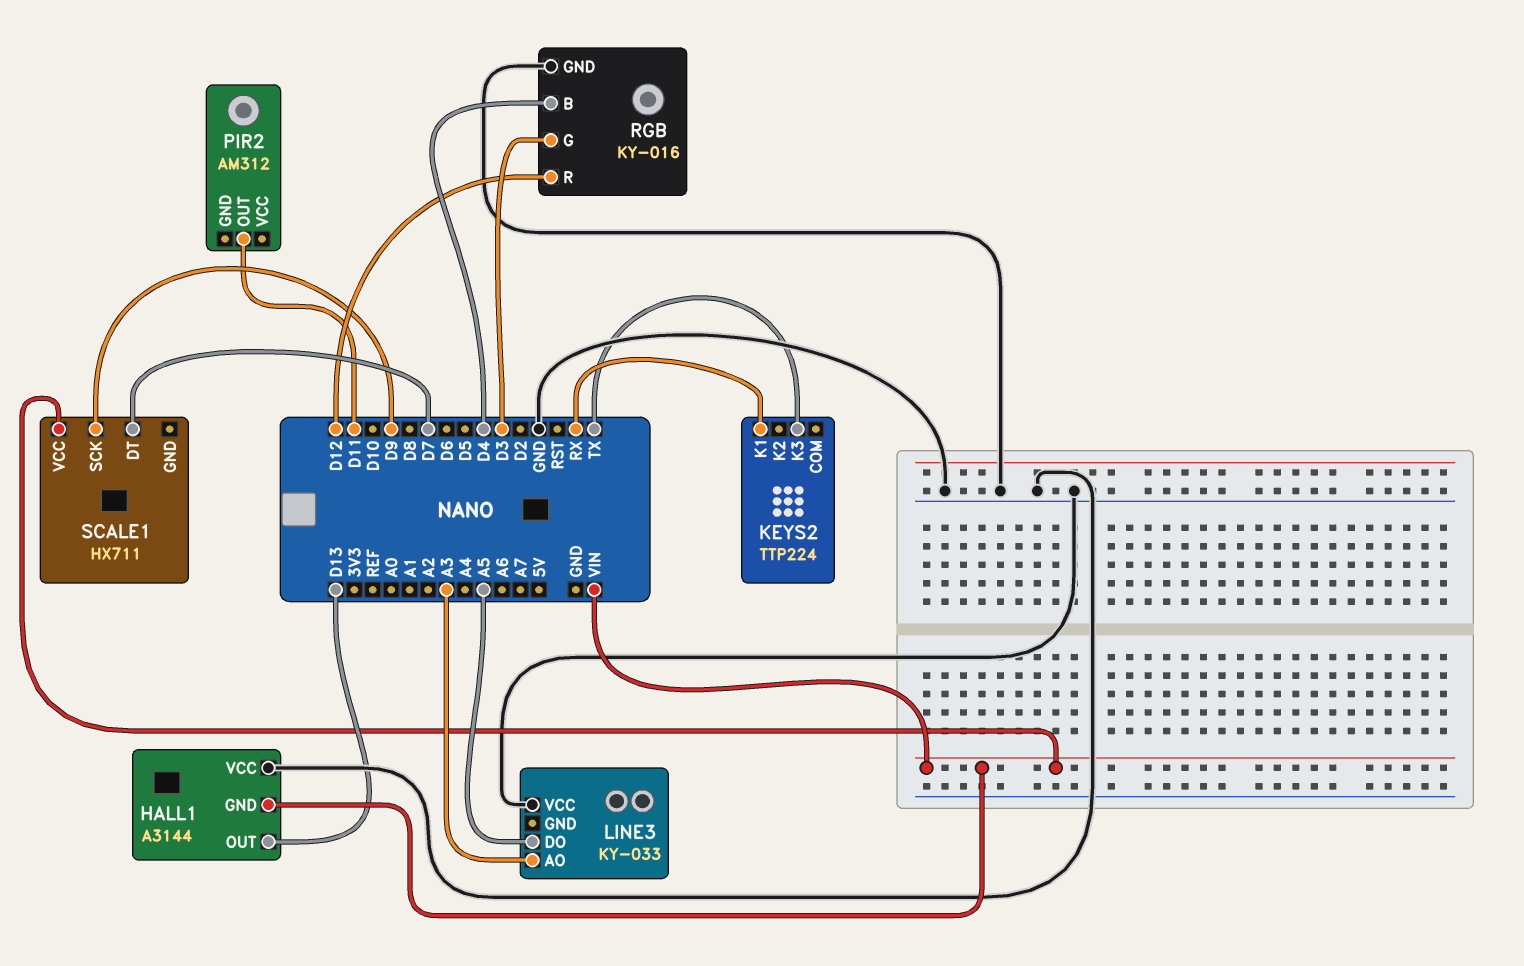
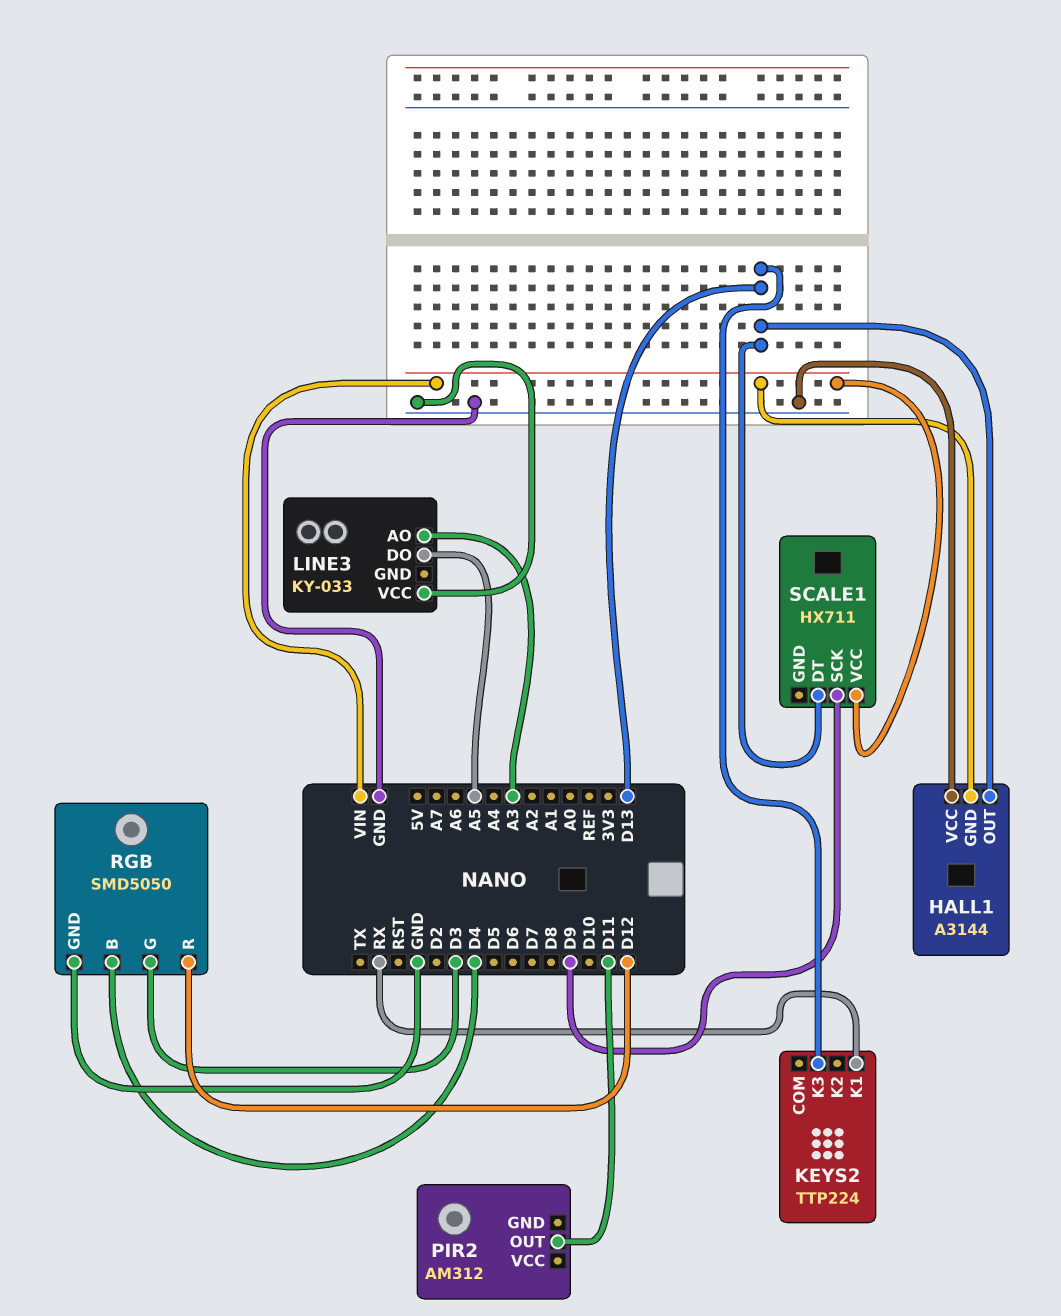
KEYS2 pin K3: TX -> D13
RGB: KY-016 -> SMD5050
SCALE1 pin DT: D7 -> D13

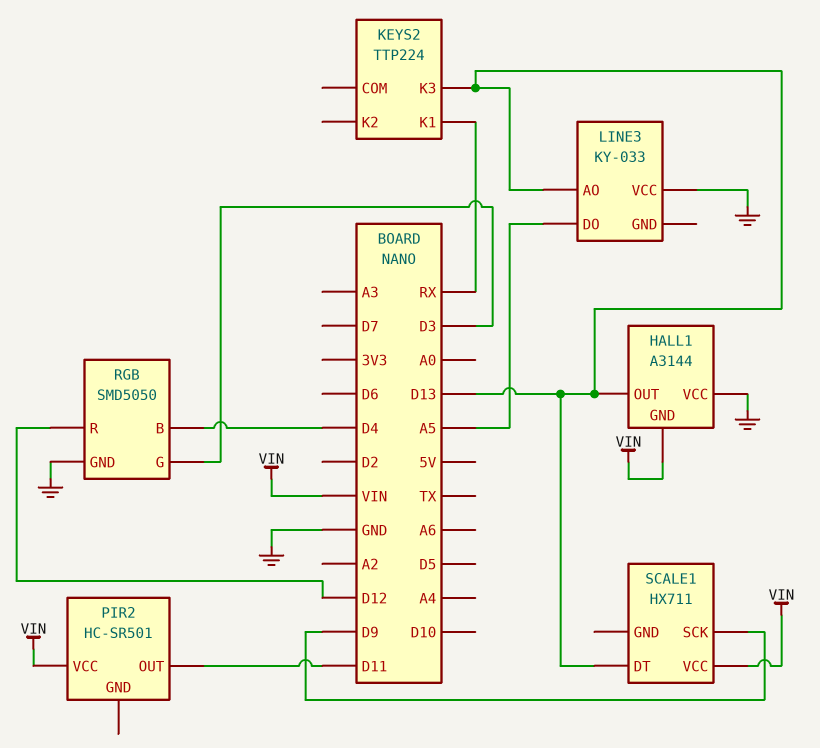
LINE3 pin AO: A3 -> D13
PIR2: AM312 -> HC-SR501
PIR2 pin VCC: none -> VIN

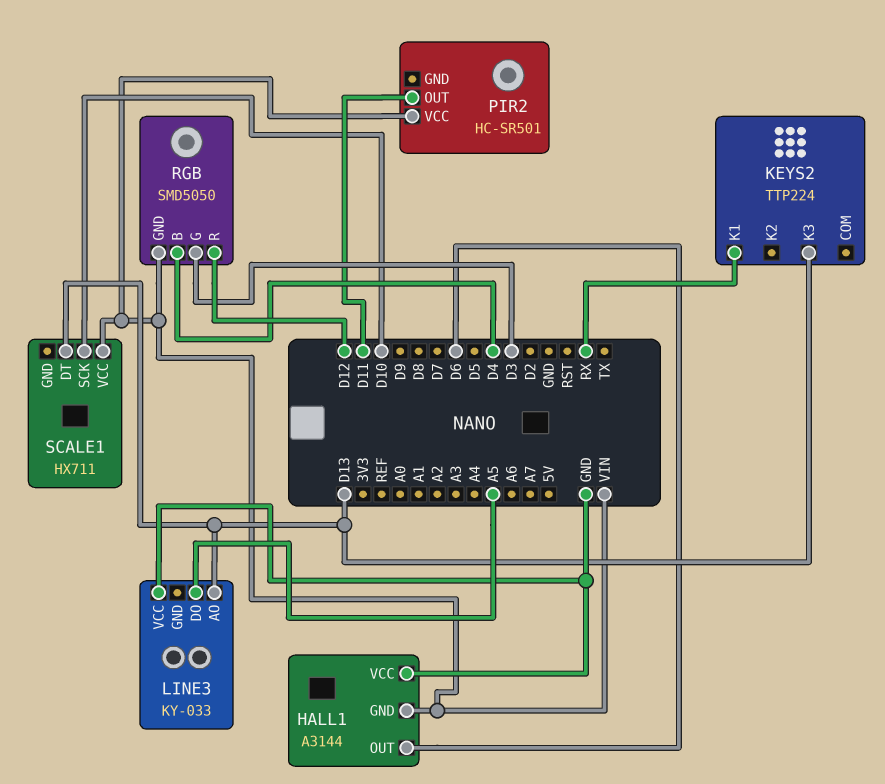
HALL1 pin OUT: D13 -> D6
RGB pin GND: GND -> VIN
SCALE1 pin SCK: D9 -> D10

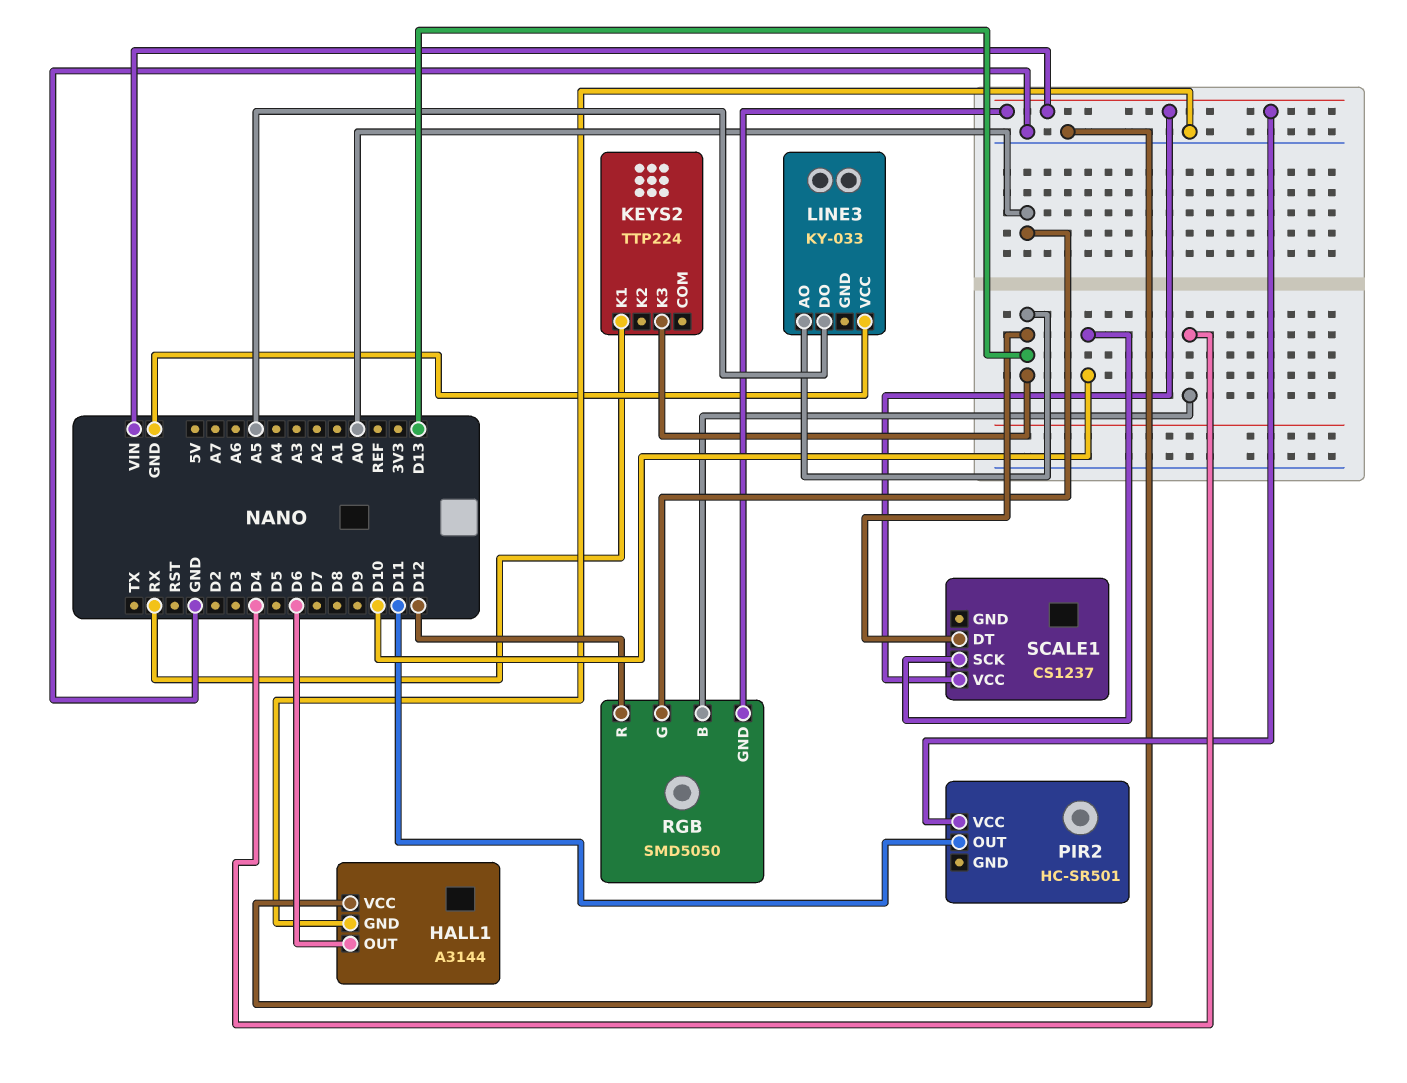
HALL1 pin GND: VIN -> GND
RGB pin G: D3 -> A0
SCALE1: HX711 -> CS1237

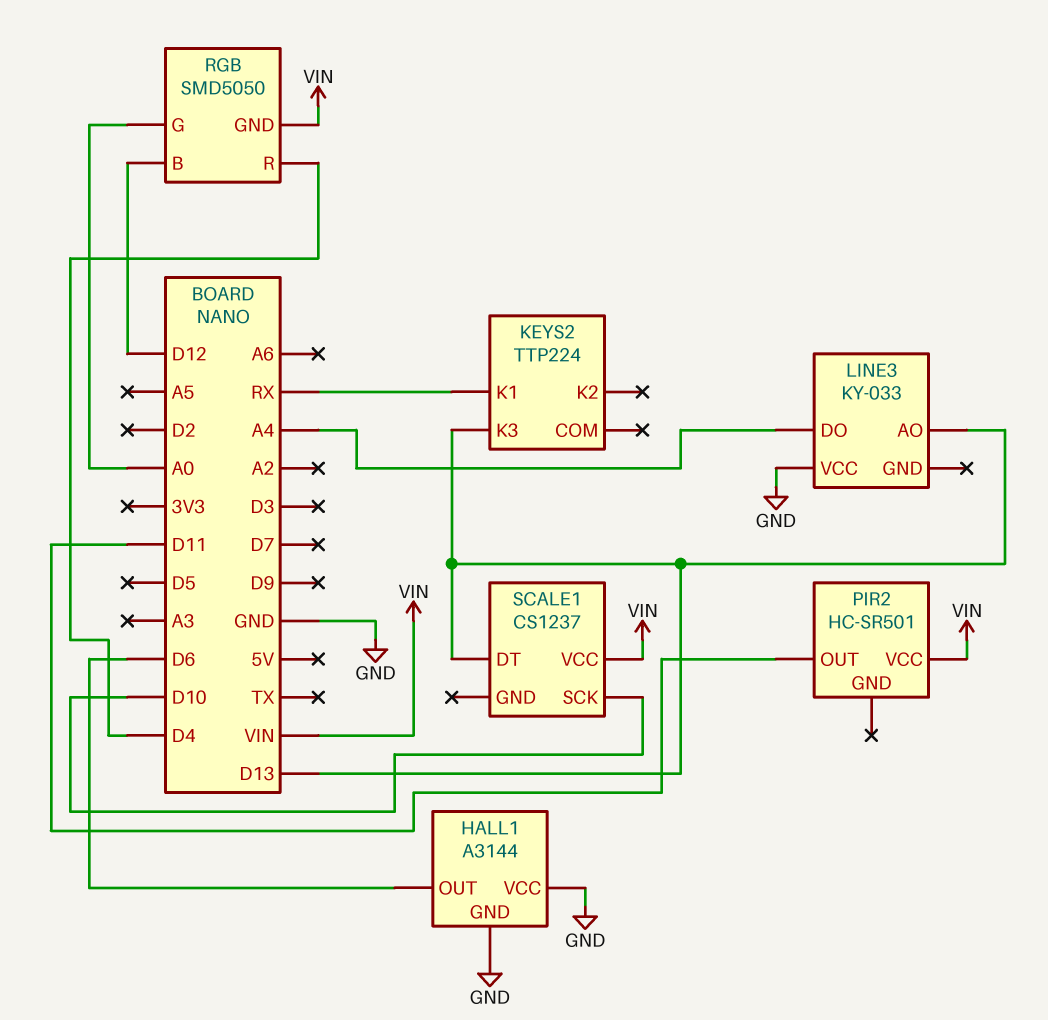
LINE3 pin DO: A5 -> A4
RGB pin B: D4 -> D12
RGB pin R: D12 -> D4

